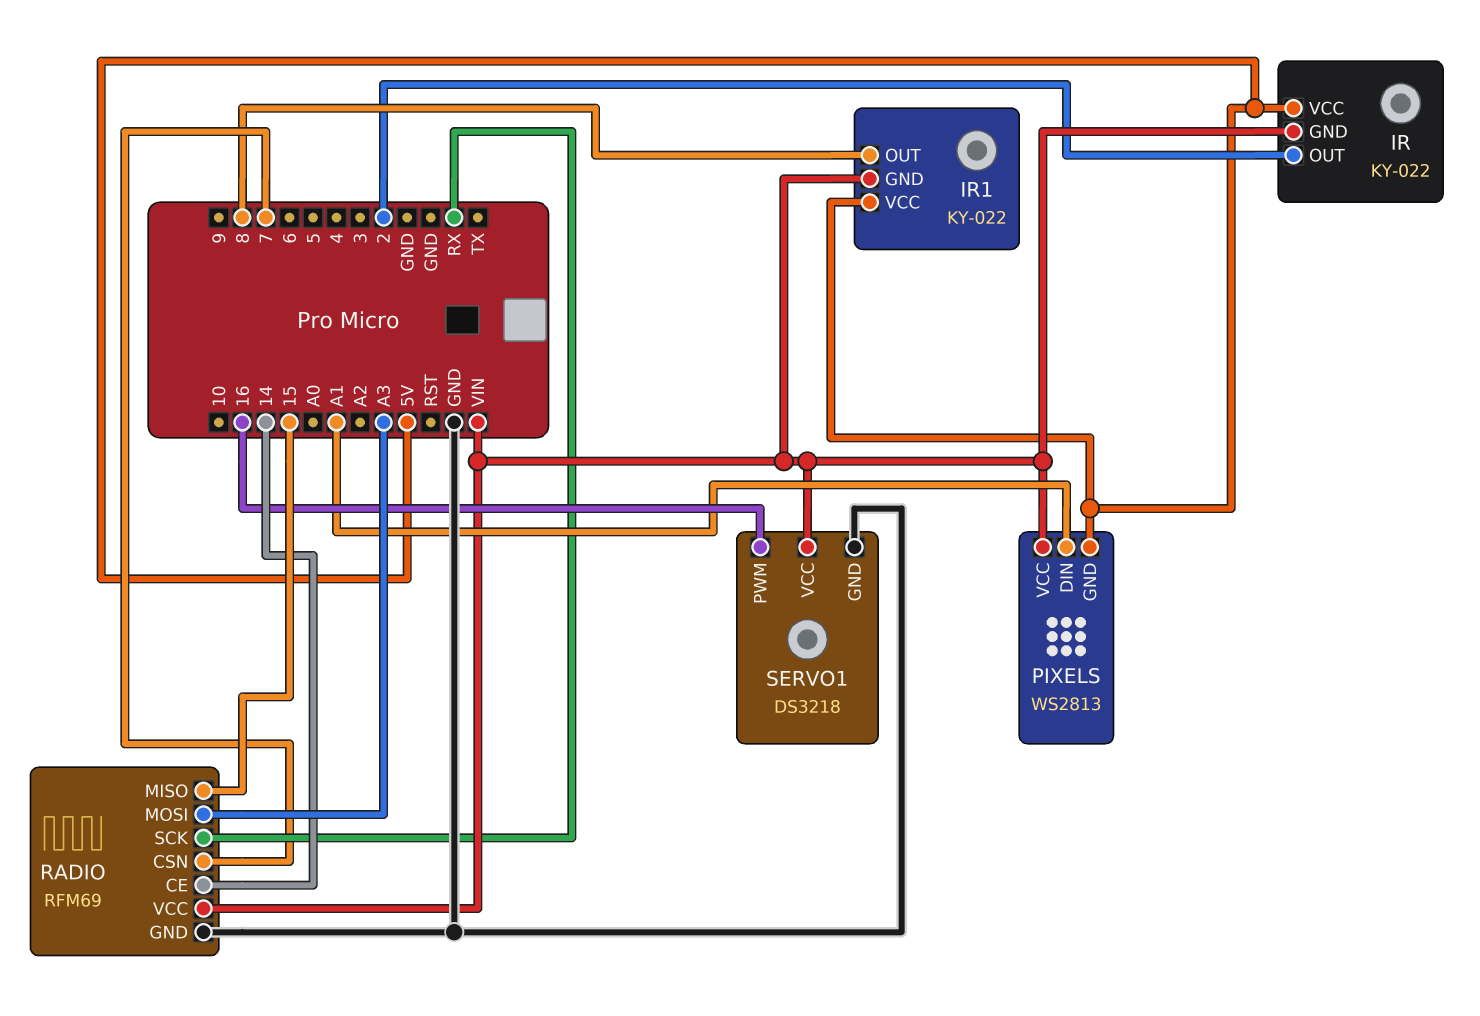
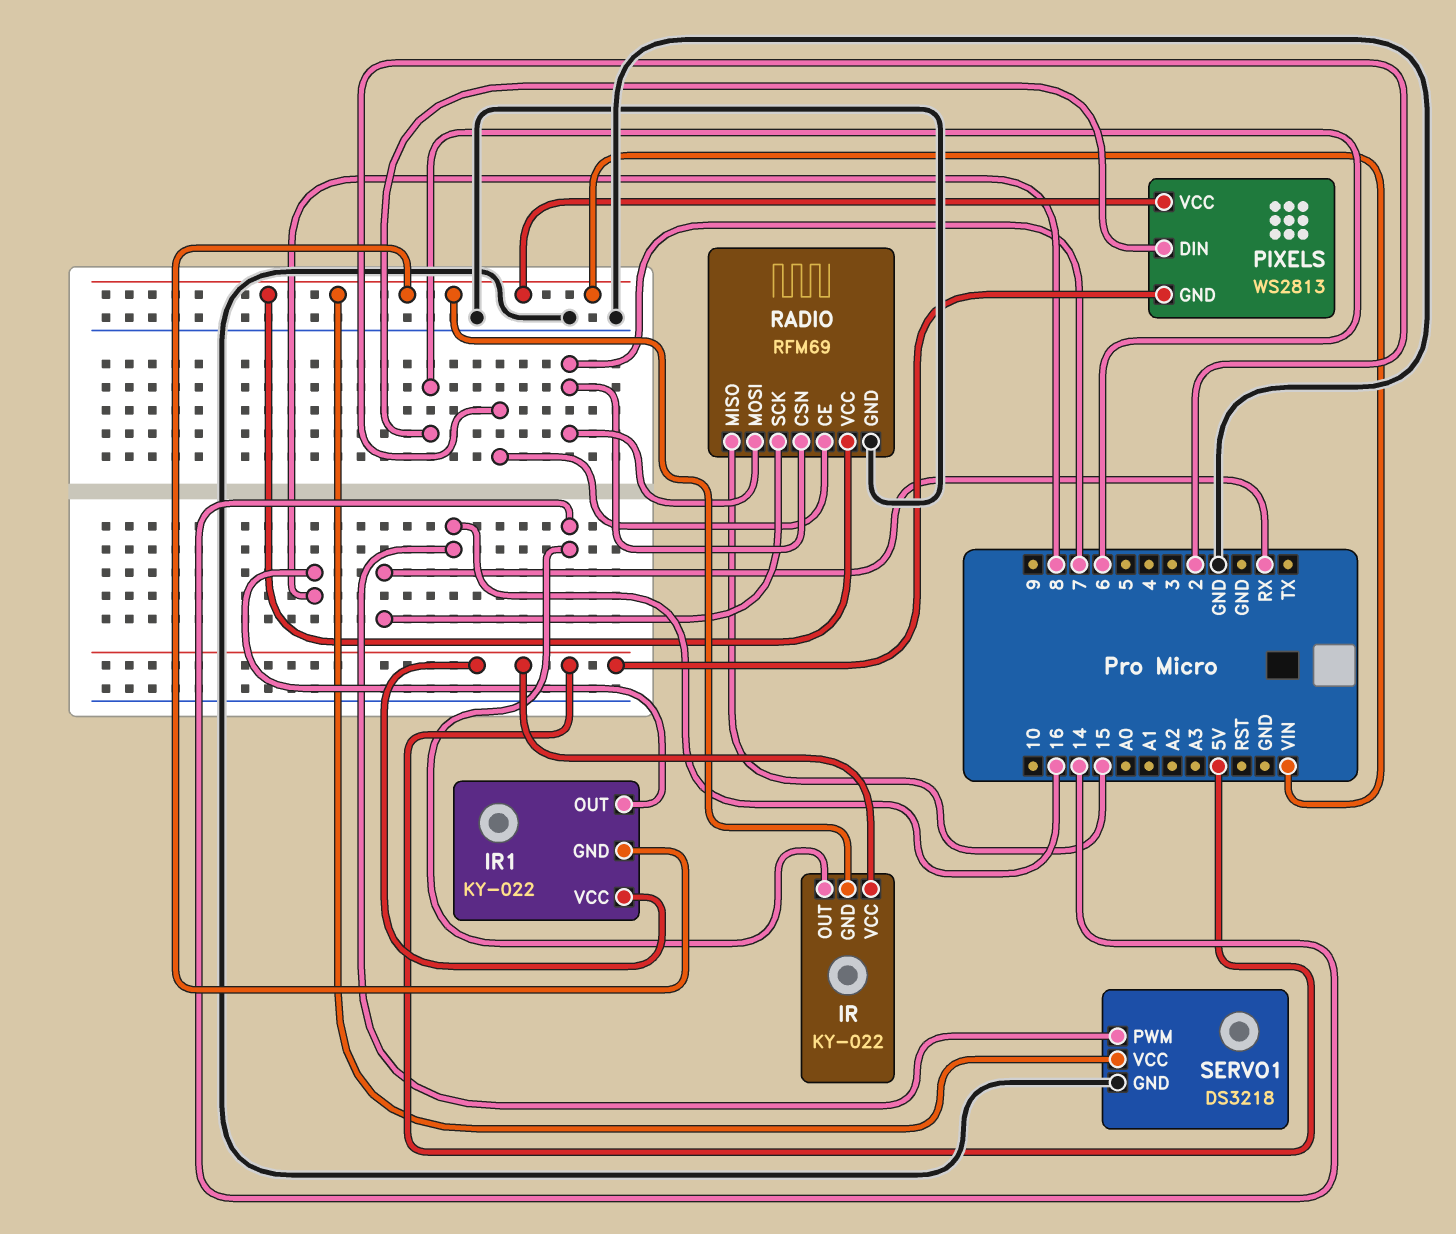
IR pin OUT: 2 -> 14
PIXELS pin DIN: A1 -> 6
RADIO pin CE: 14 -> 2
RADIO pin MOSI: A3 -> 7

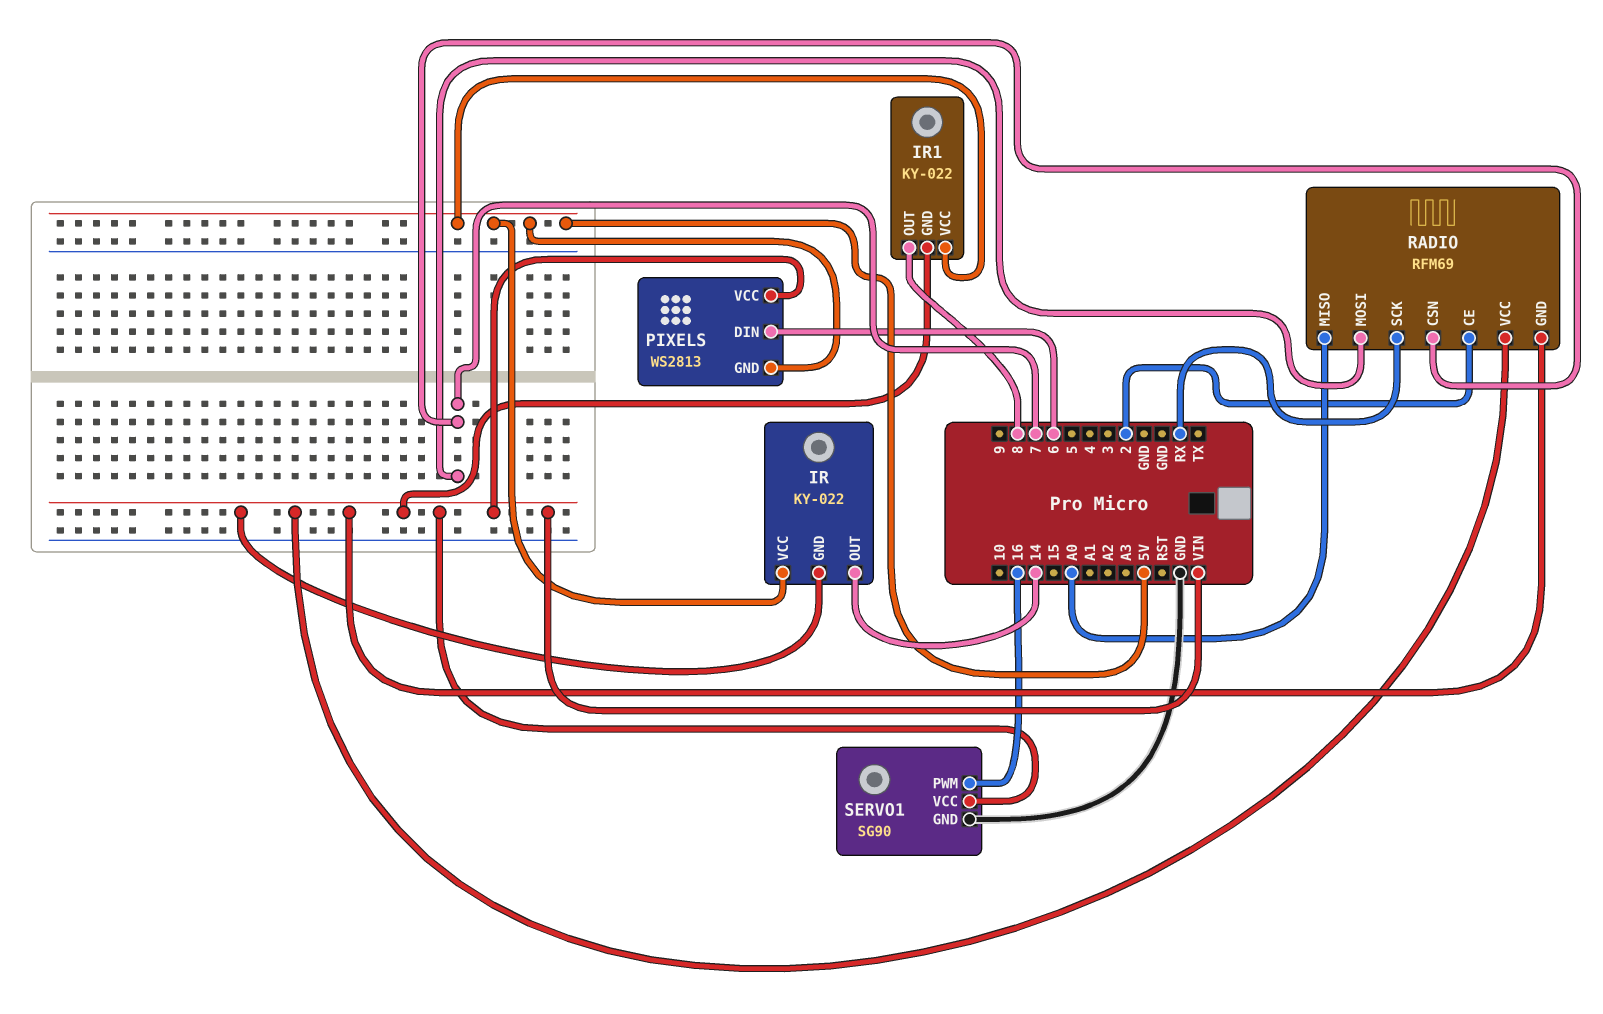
RADIO pin GND: GND -> VIN
RADIO pin MISO: 15 -> A0
SERVO1: DS3218 -> SG90

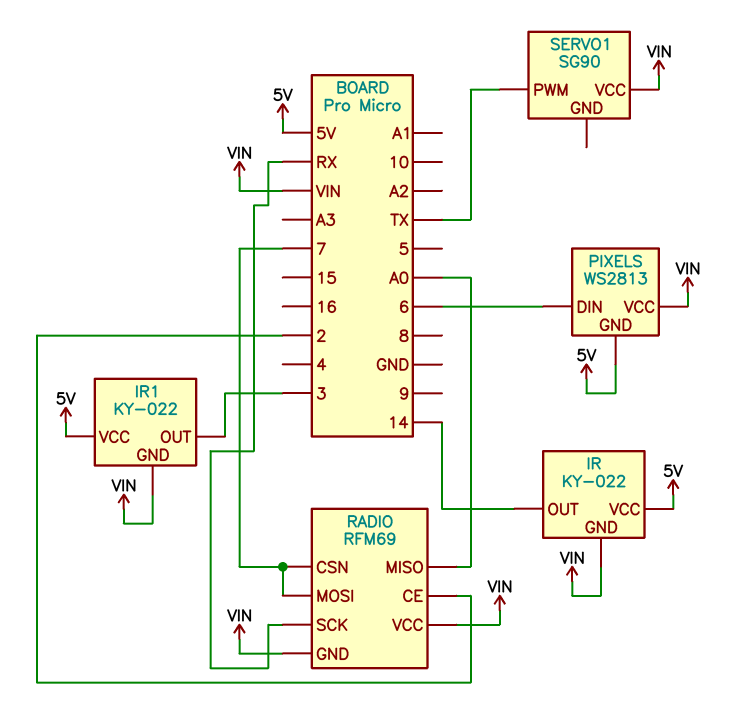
IR1 pin OUT: 8 -> 3
SERVO1 pin GND: GND -> none
SERVO1 pin PWM: 16 -> TX

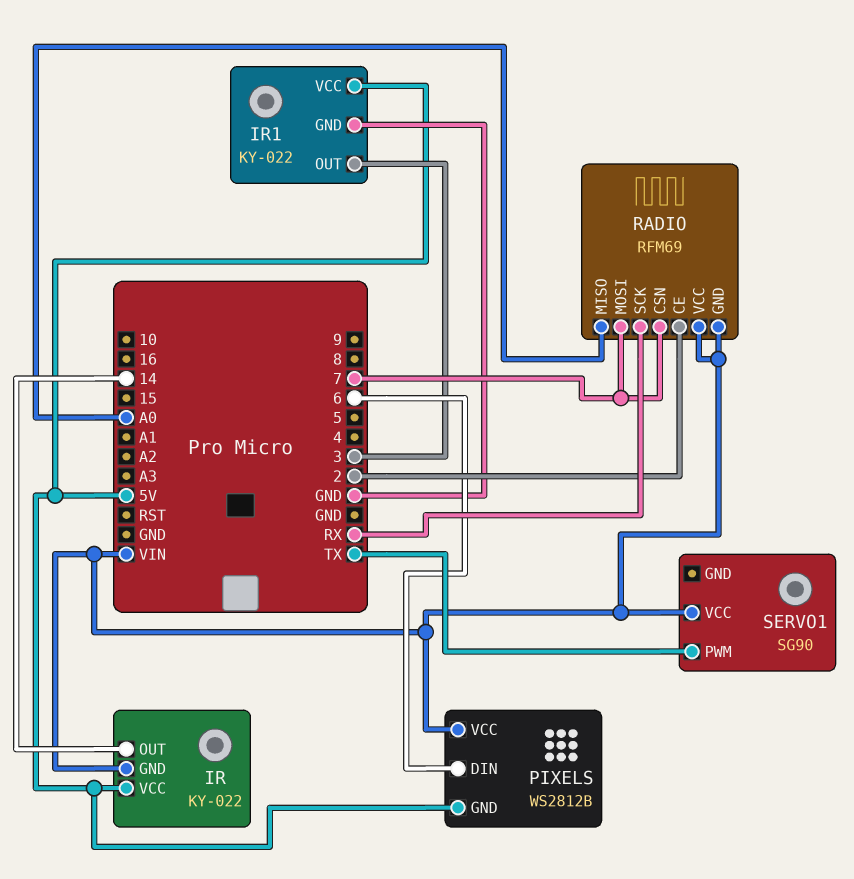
IR1 pin GND: VIN -> GND
PIXELS: WS2813 -> WS2812B

